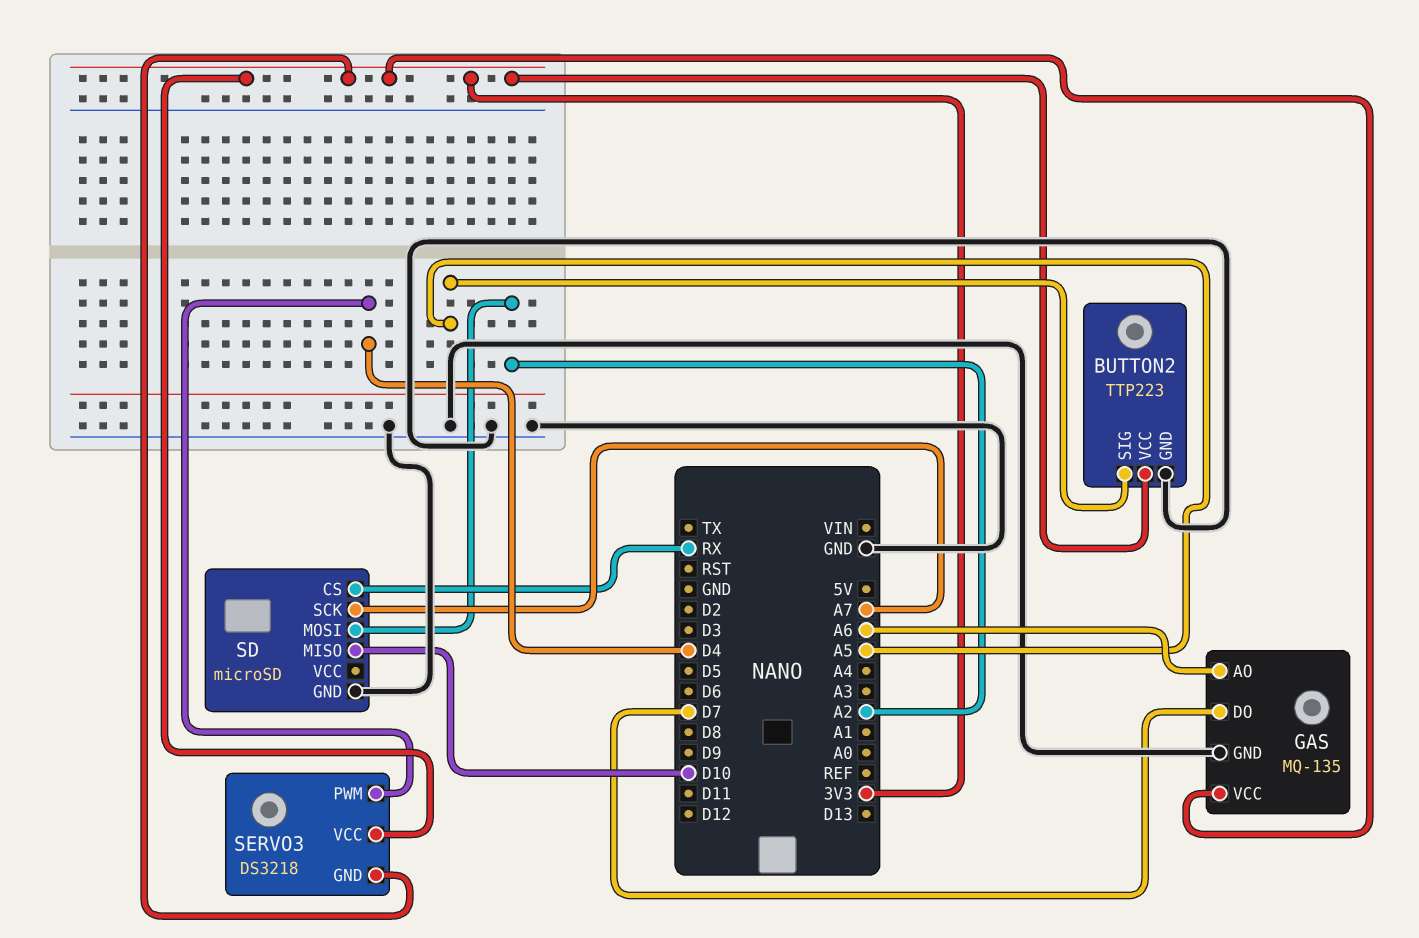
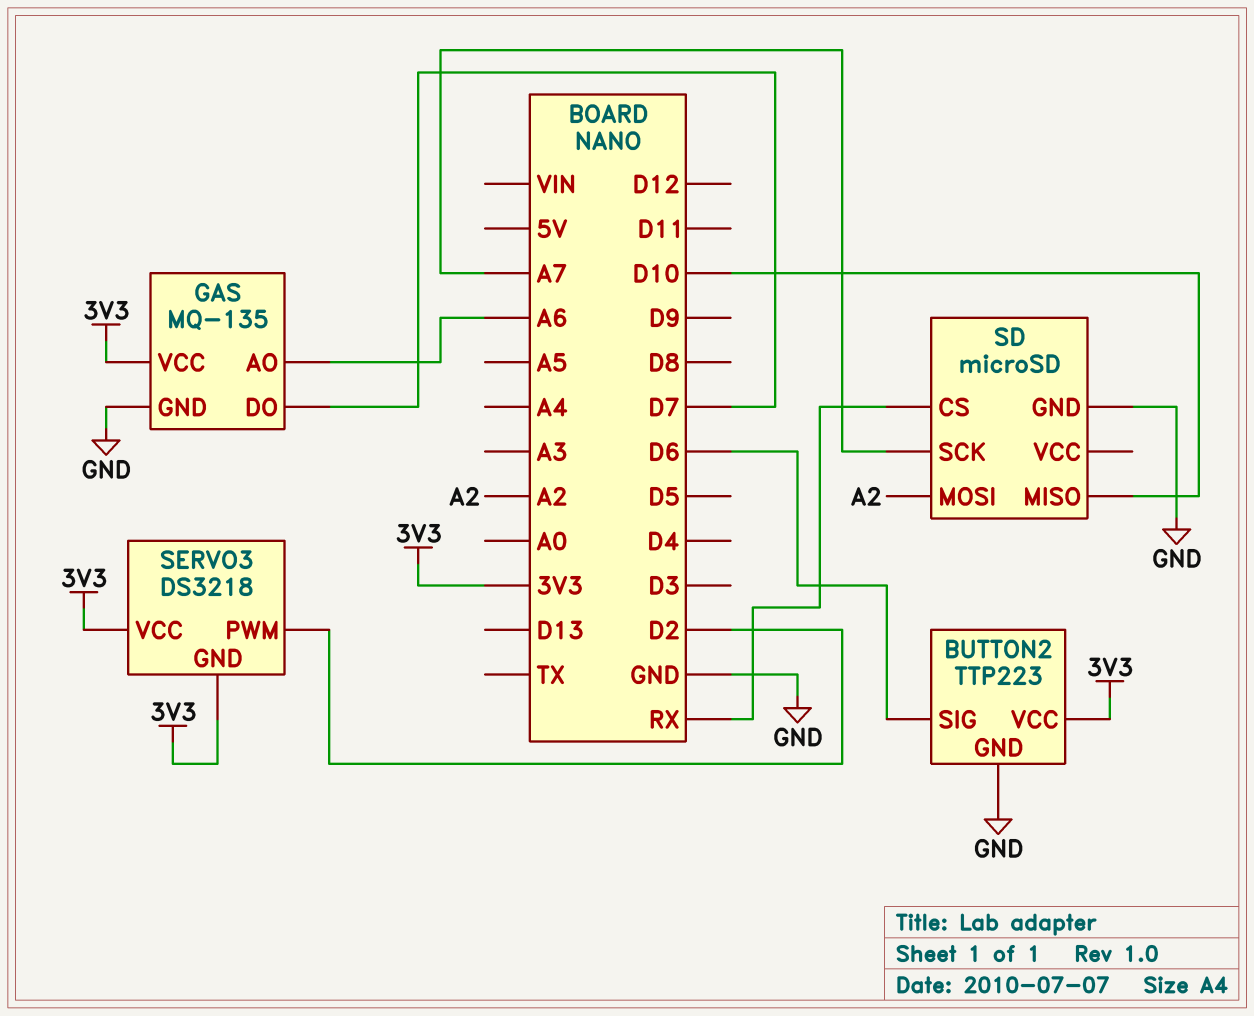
BUTTON2 pin SIG: A5 -> D6
SERVO3 pin PWM: D4 -> D2

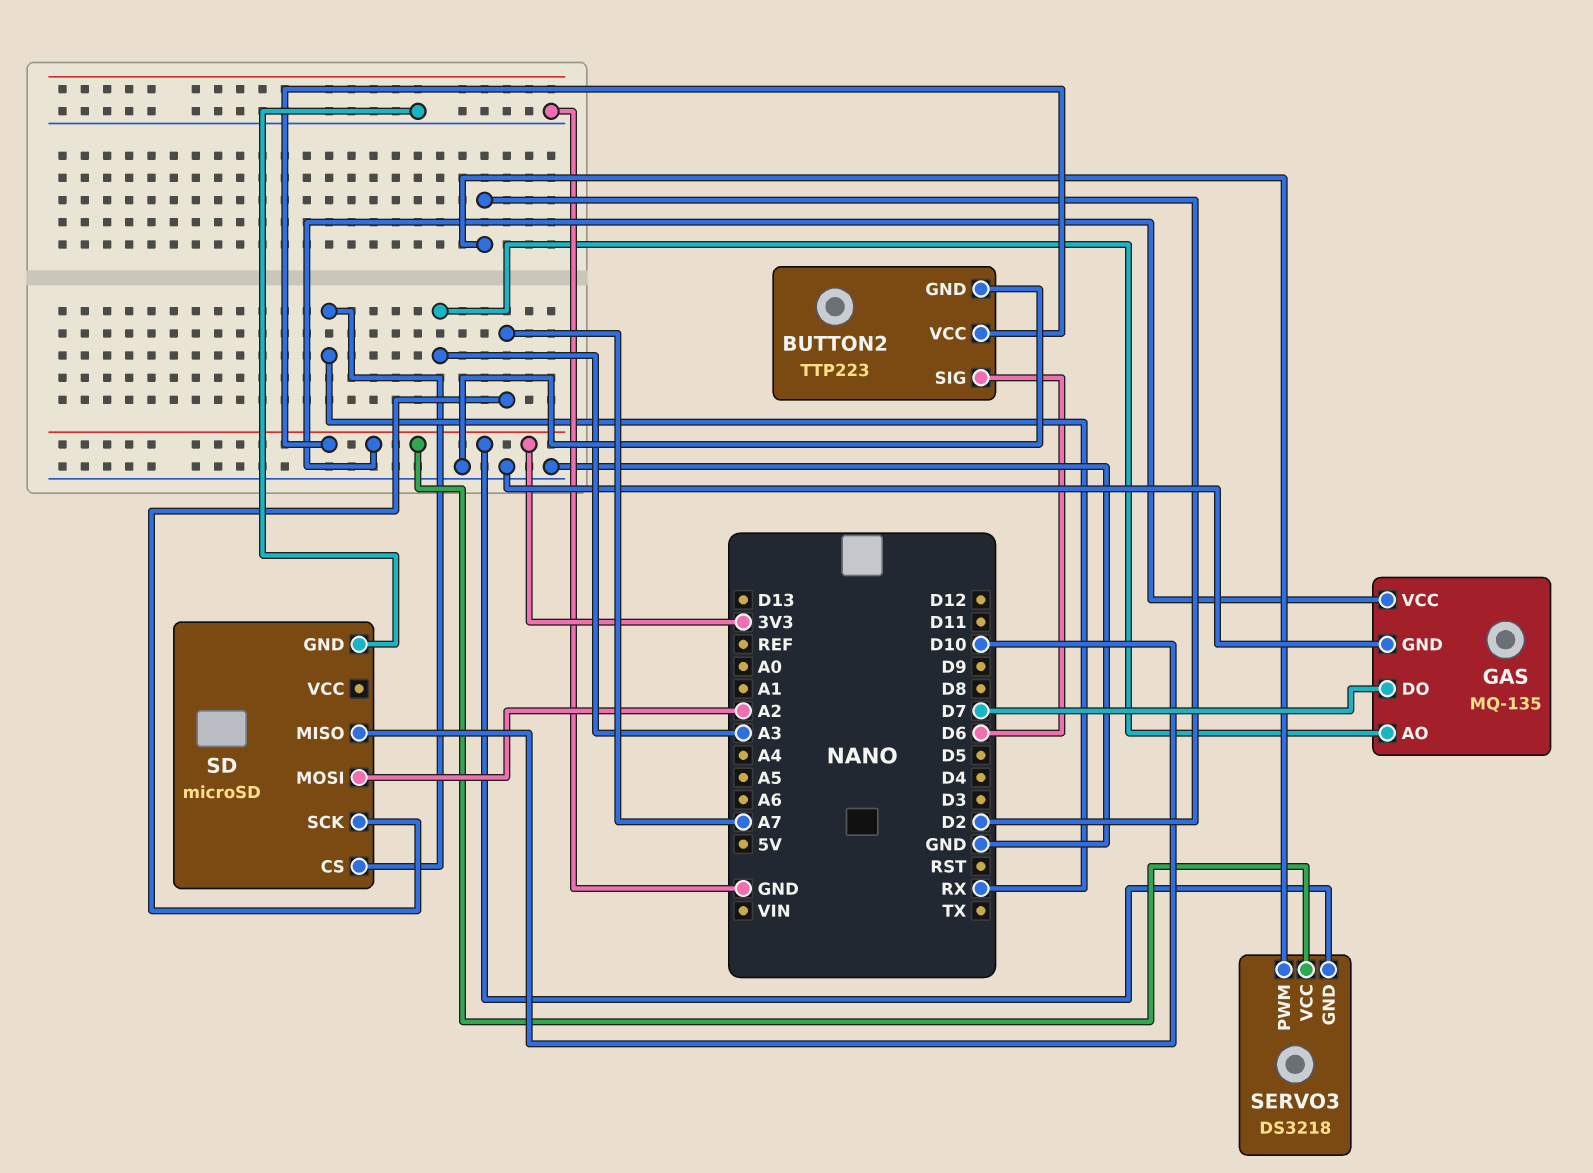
GAS pin AO: A6 -> A3

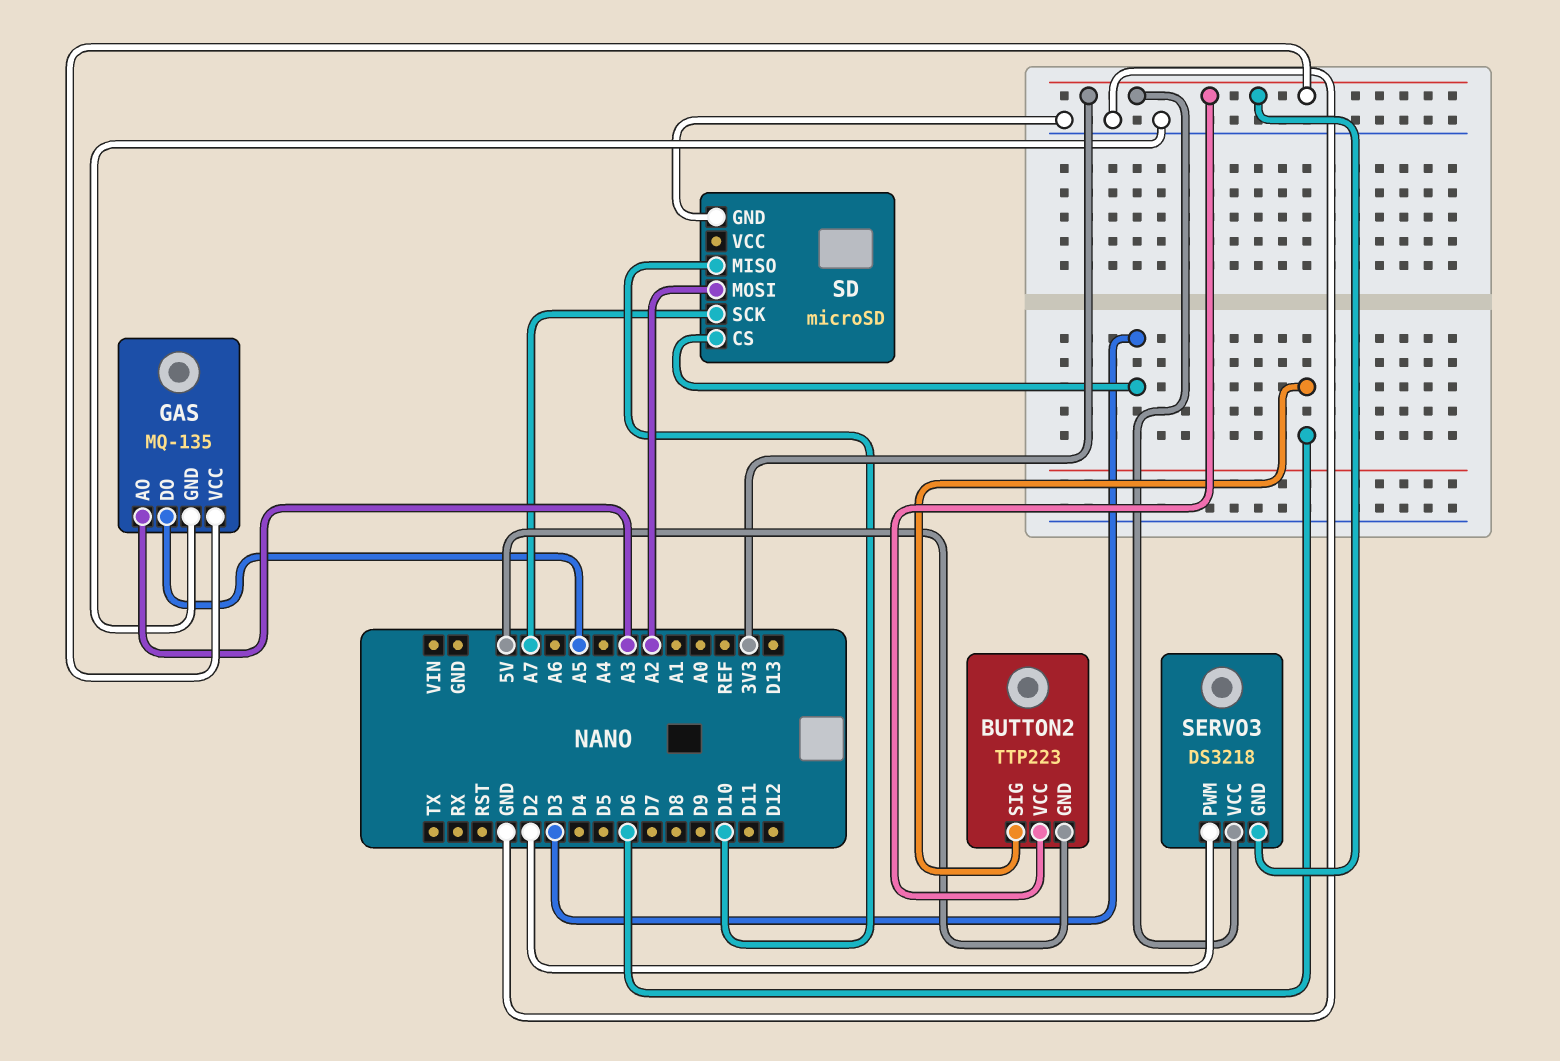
BUTTON2 pin GND: GND -> 5V
GAS pin DO: D7 -> A5
SD pin CS: RX -> D3

